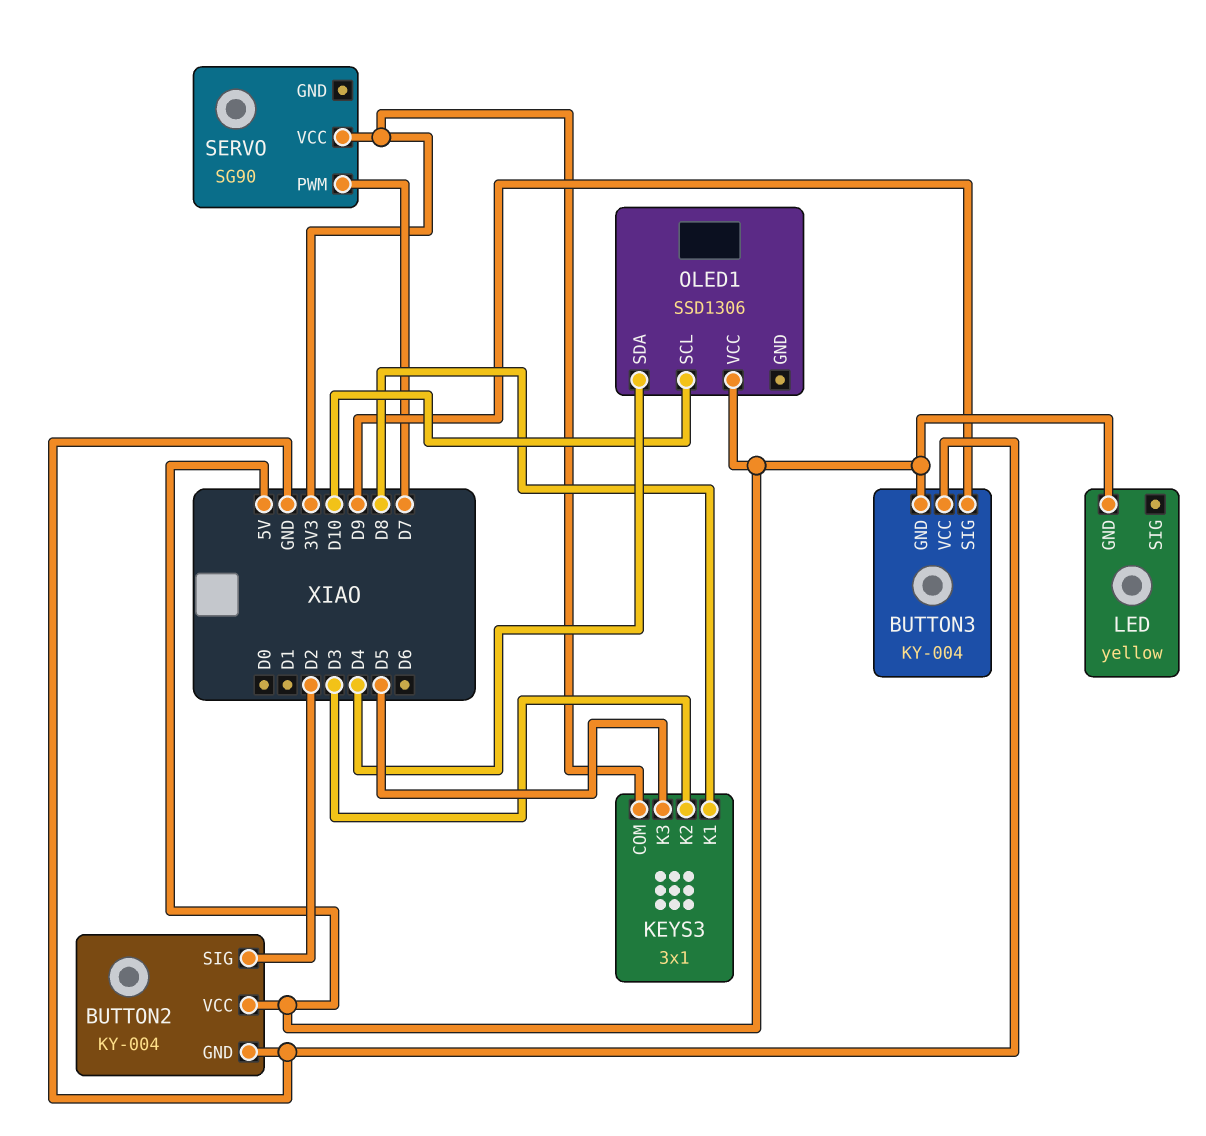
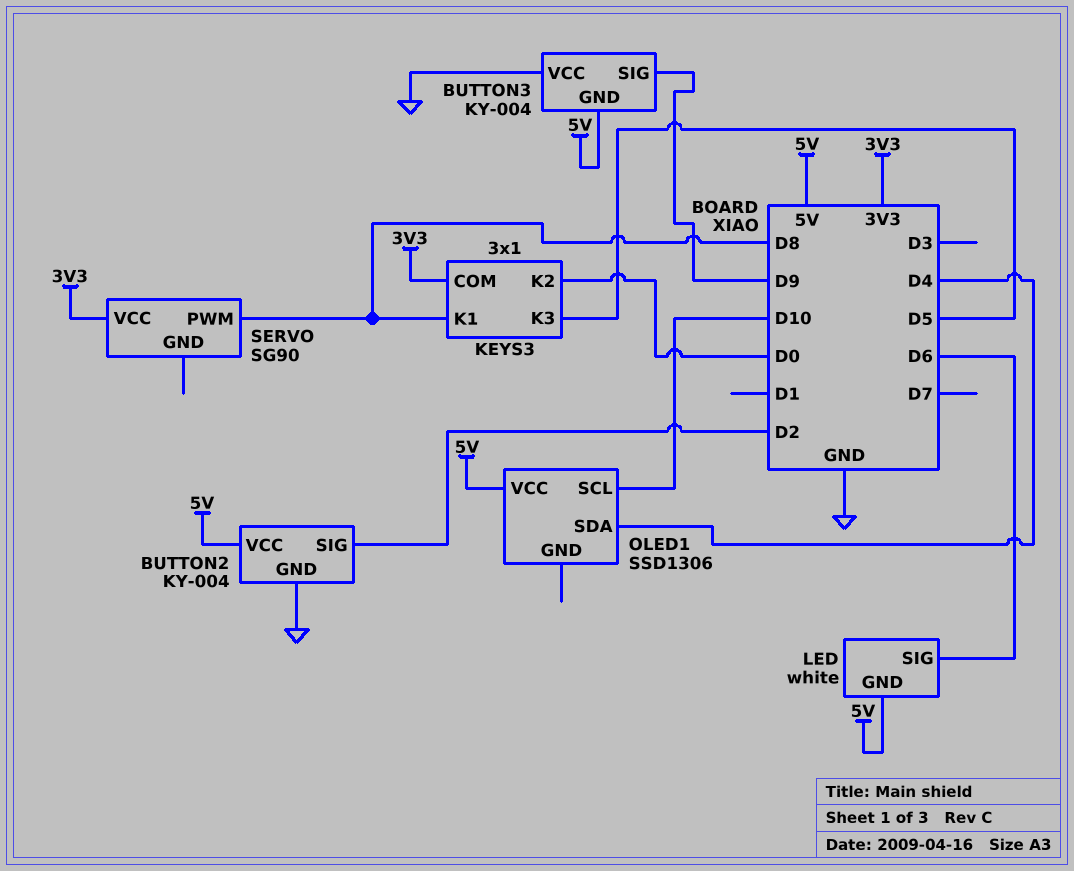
KEYS3 pin K2: D3 -> D0
LED: yellow -> white
LED pin SIG: none -> D6
SERVO pin PWM: D7 -> D8

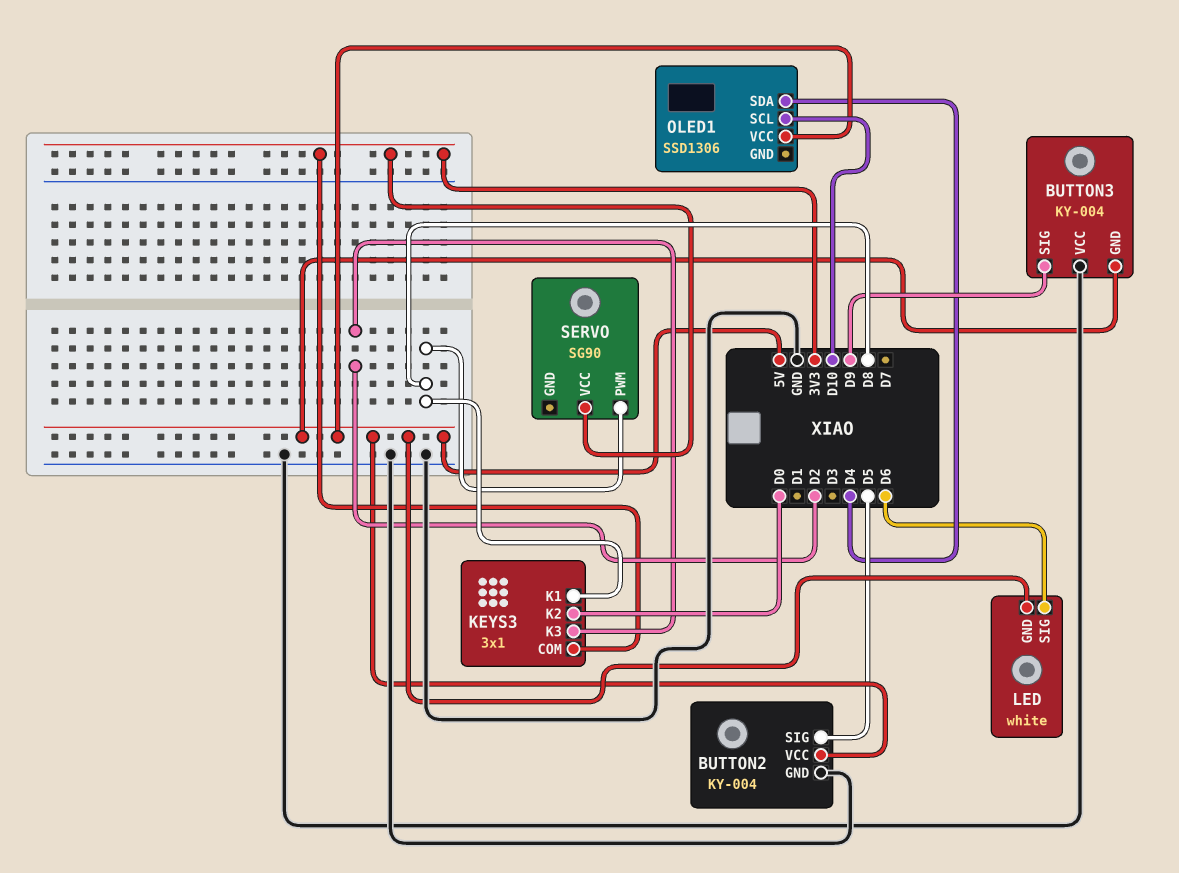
BUTTON2 pin SIG: D2 -> D5
KEYS3 pin K3: D5 -> D2

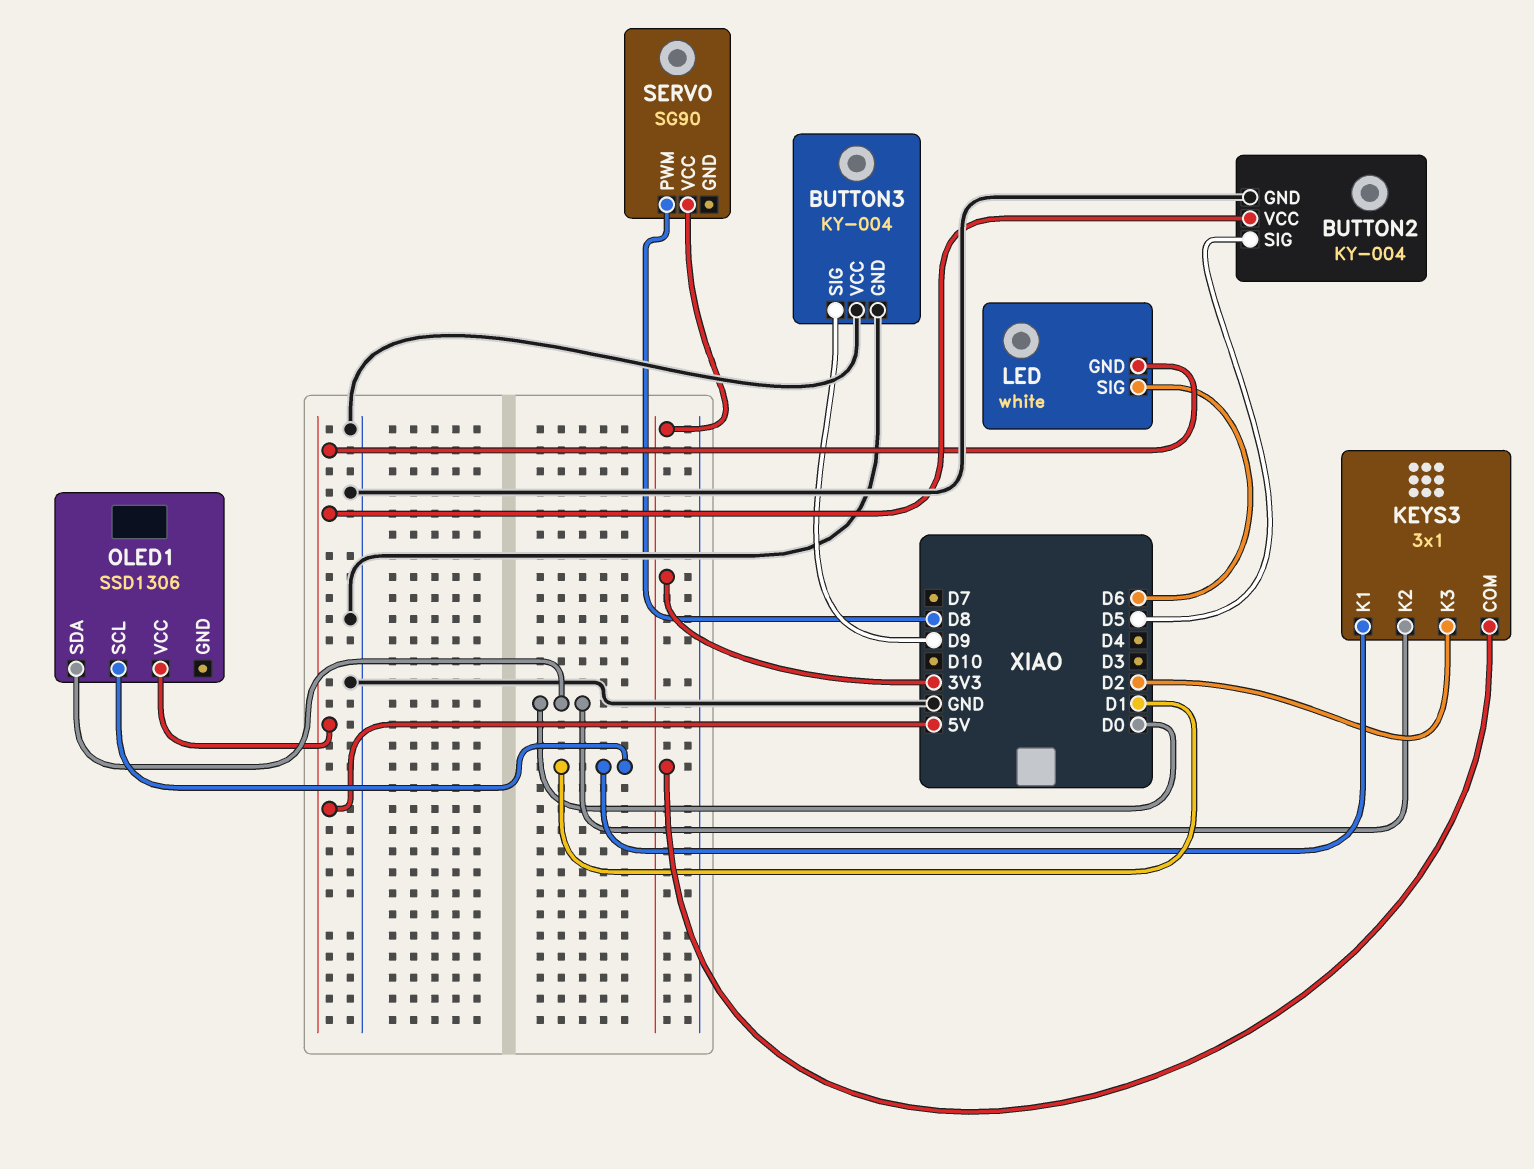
BUTTON3 pin GND: 5V -> GND
KEYS3 pin K1: D8 -> D1
OLED1 pin SCL: D10 -> D1
OLED1 pin SDA: D4 -> D0

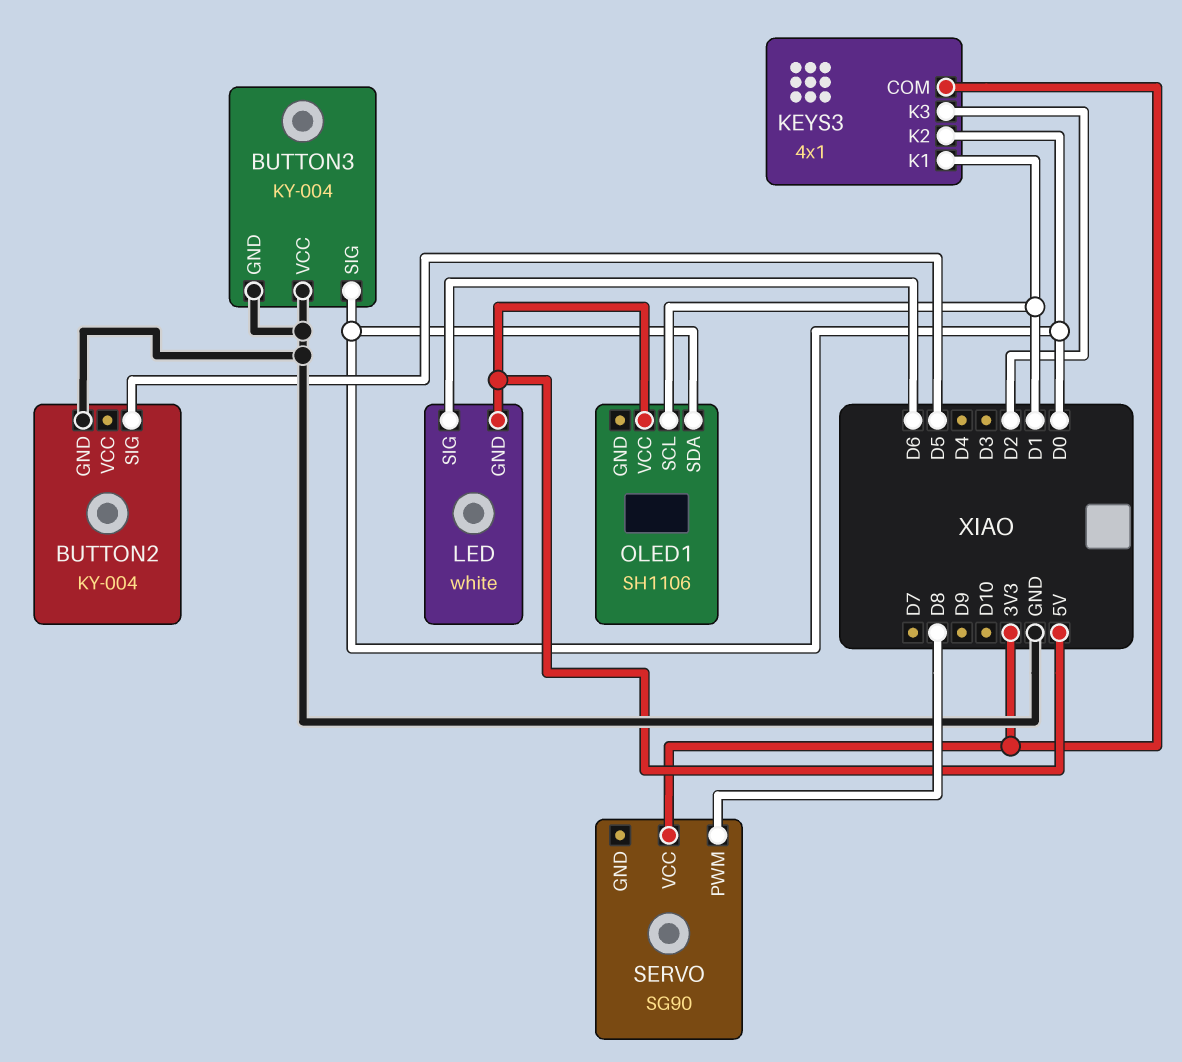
BUTTON2 pin VCC: 5V -> none
BUTTON3 pin SIG: D9 -> D0
KEYS3: 3x1 -> 4x1
OLED1: SSD1306 -> SH1106

